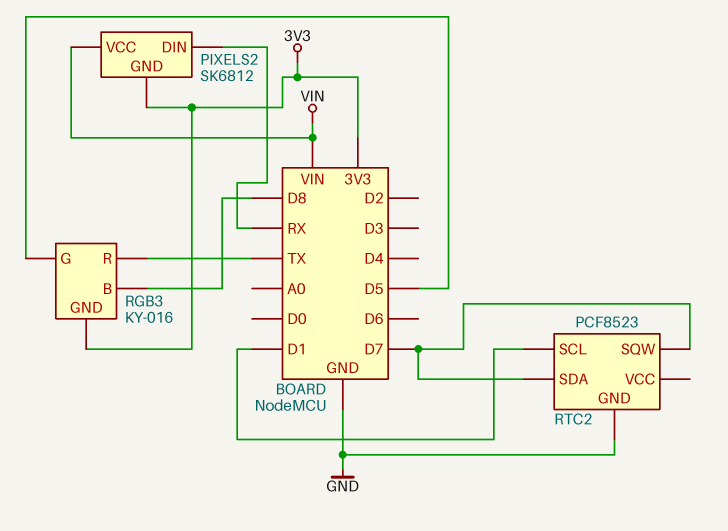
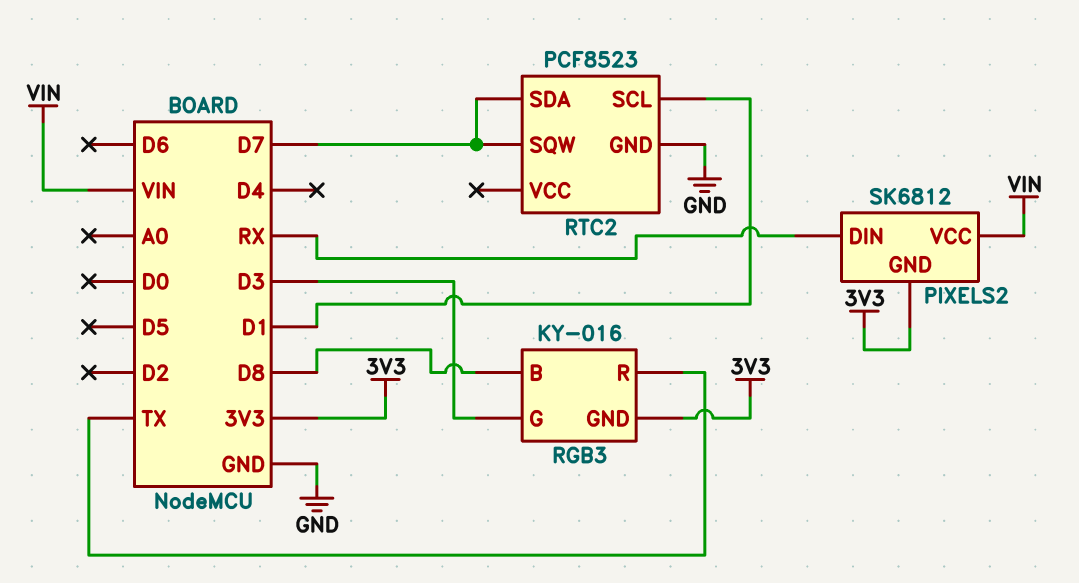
RGB3 pin G: D5 -> D3

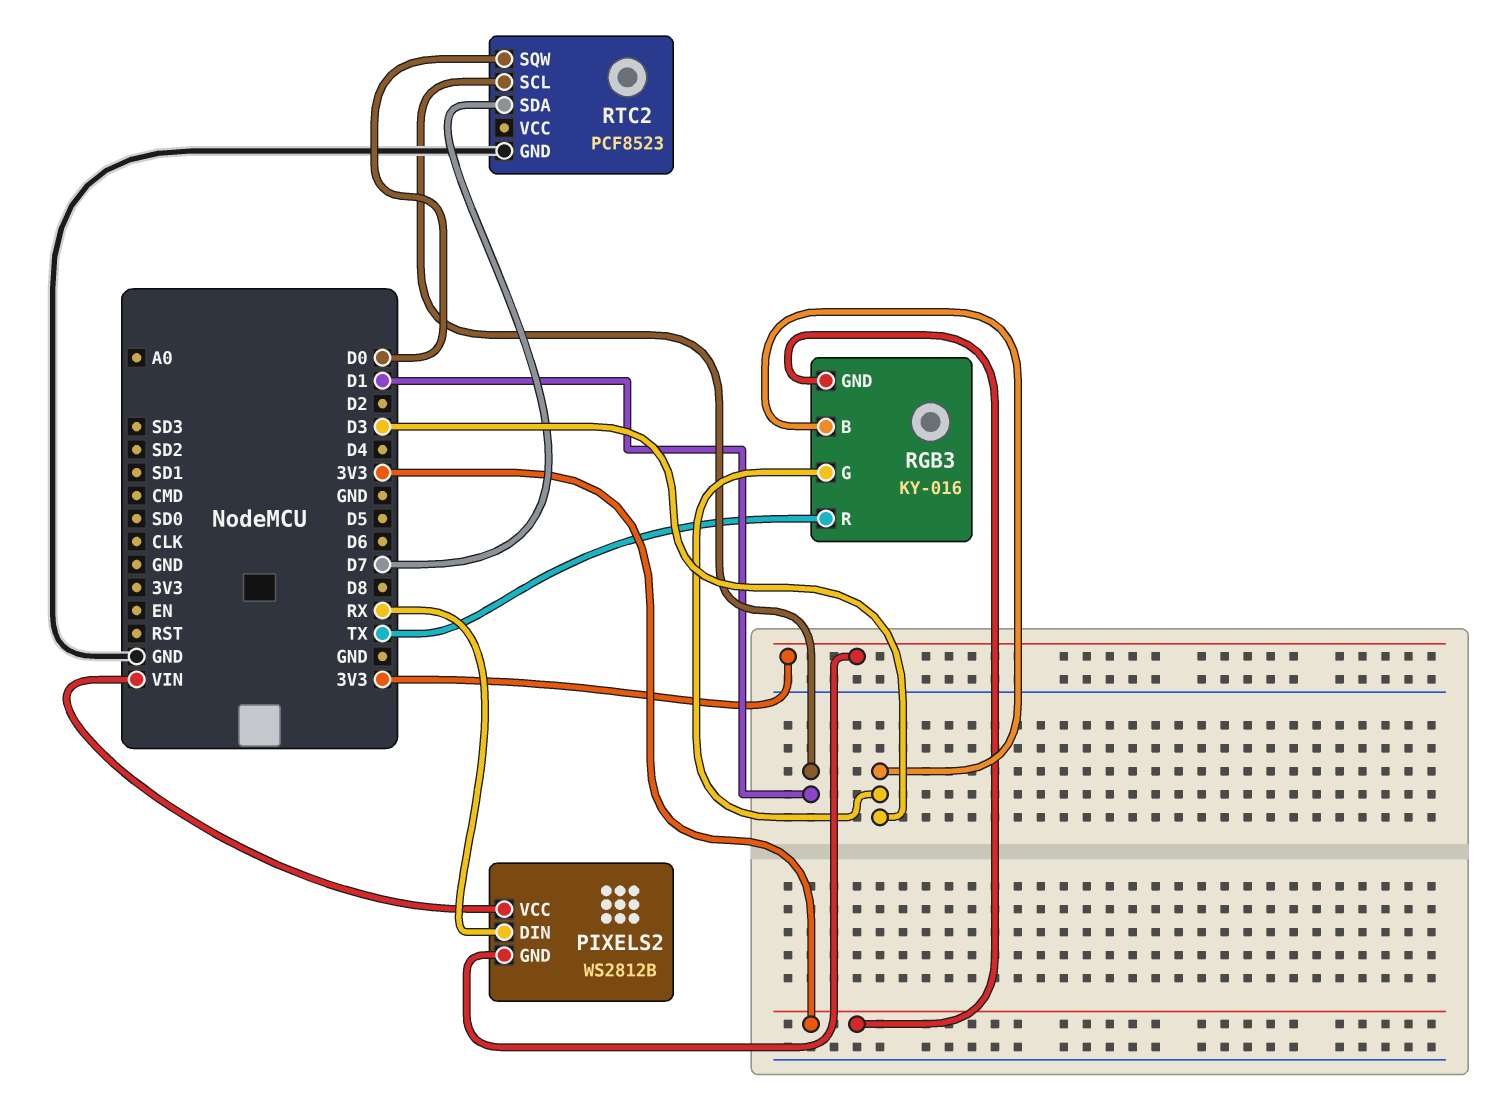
PIXELS2: SK6812 -> WS2812B
RGB3 pin B: D8 -> D3
RTC2 pin SQW: D7 -> D0

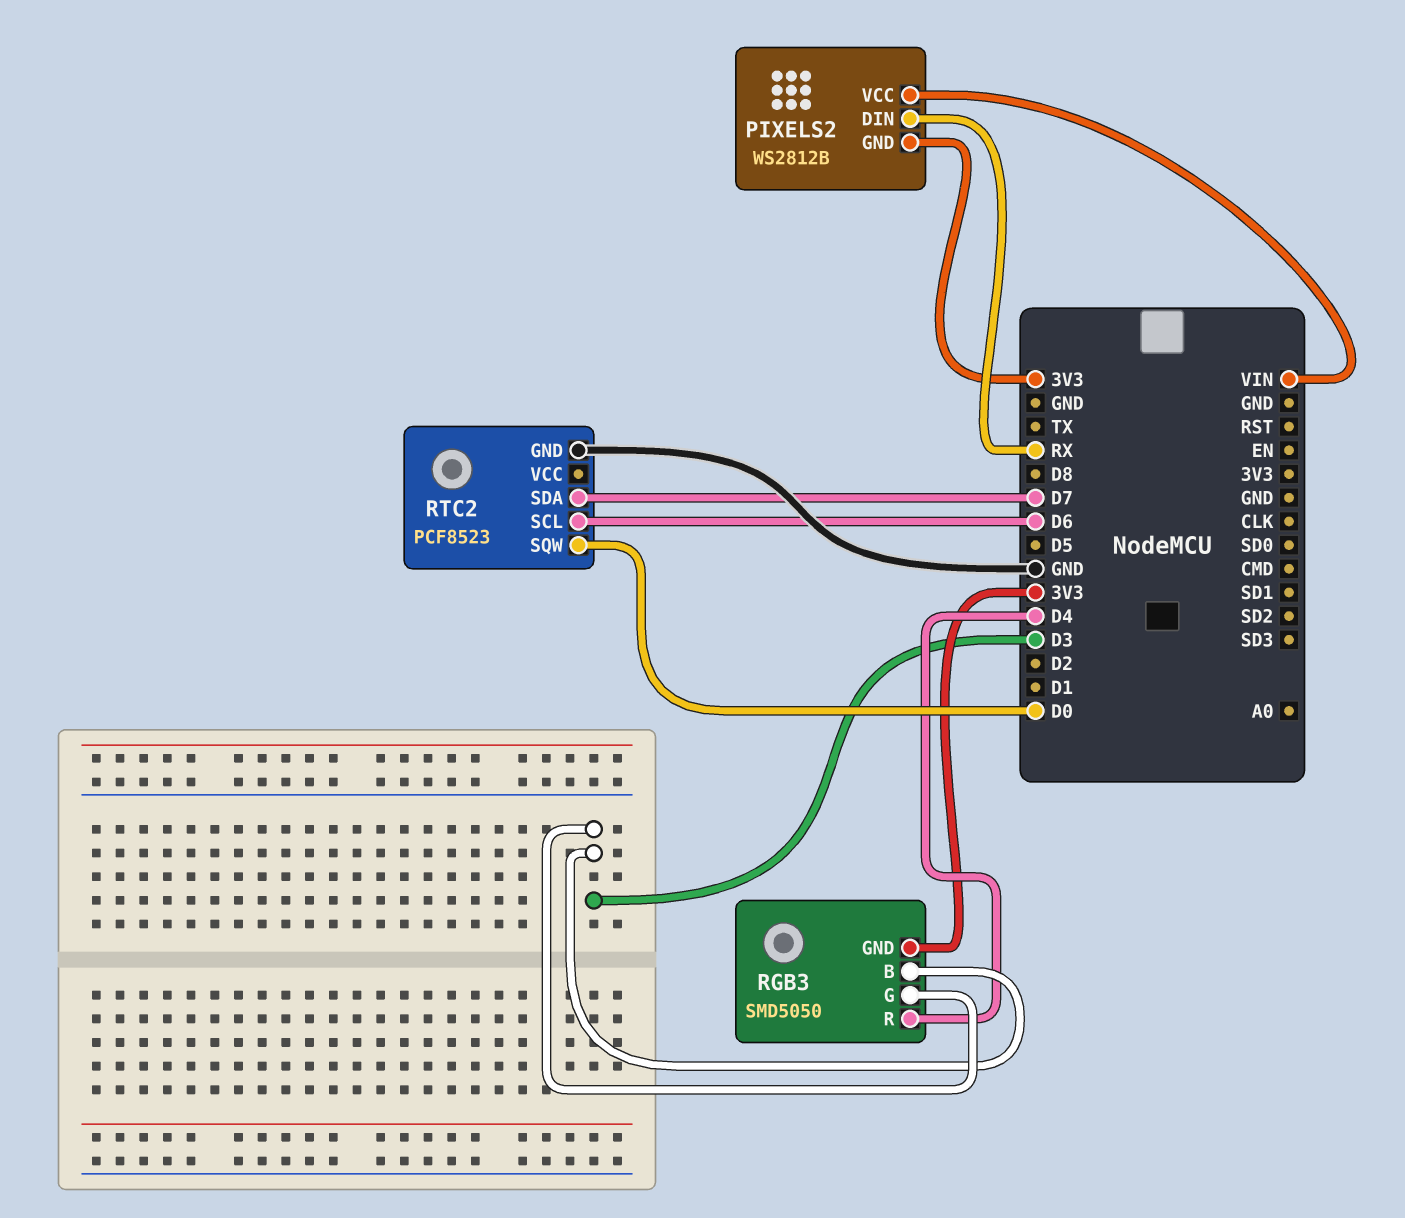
RGB3: KY-016 -> SMD5050
RGB3 pin R: TX -> D4
RTC2 pin SCL: D1 -> D6

